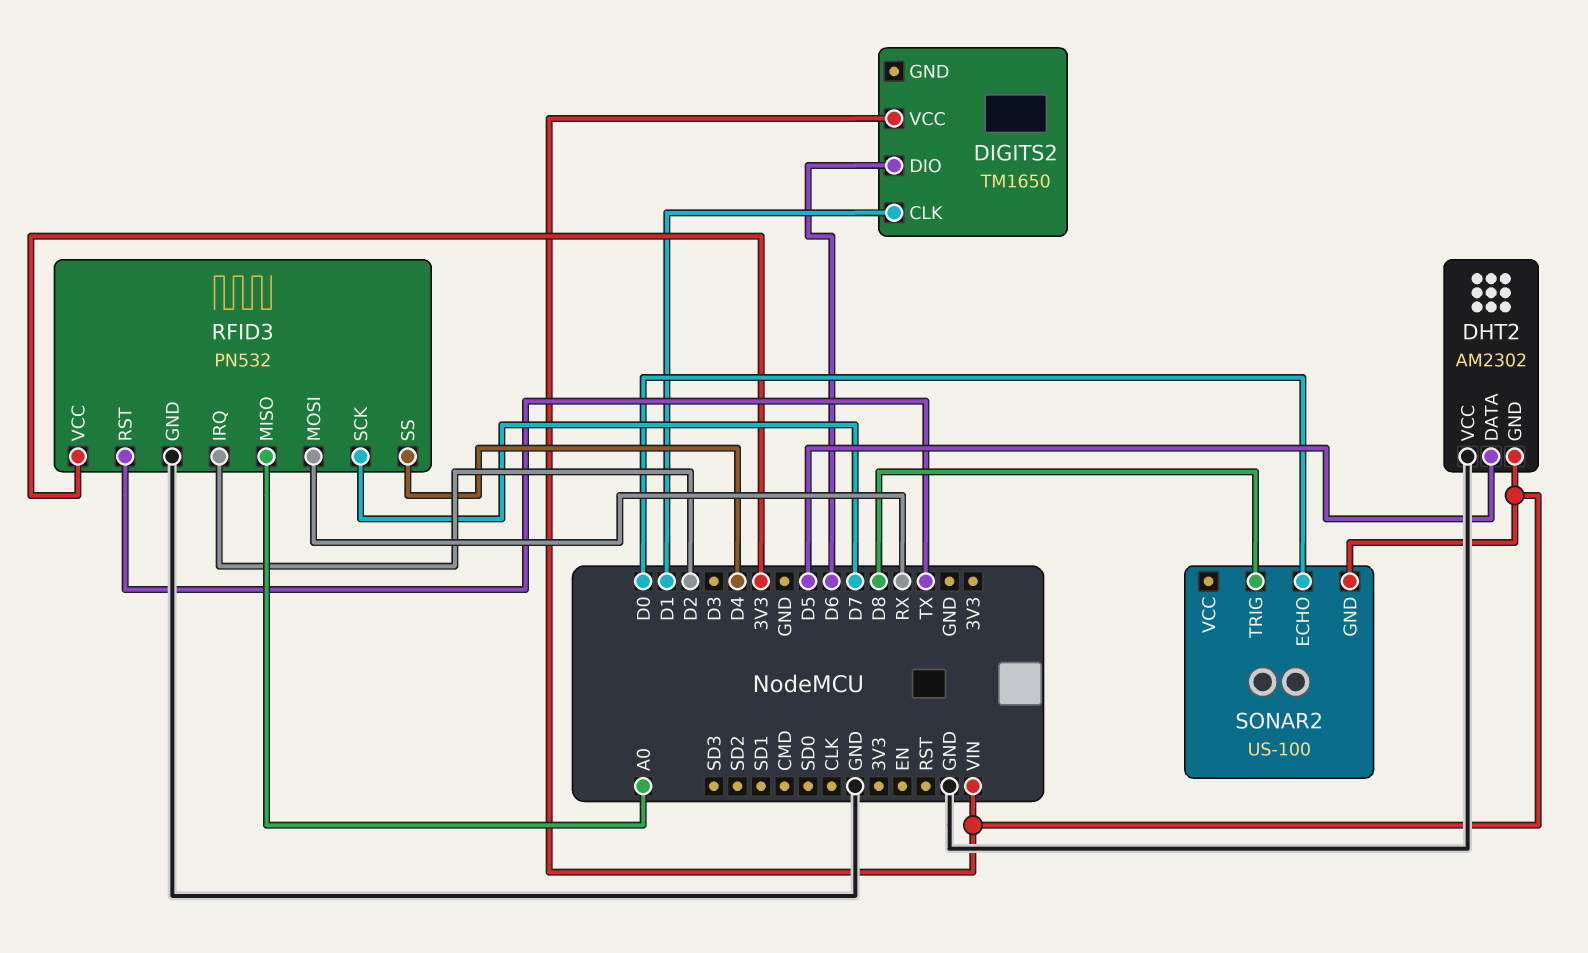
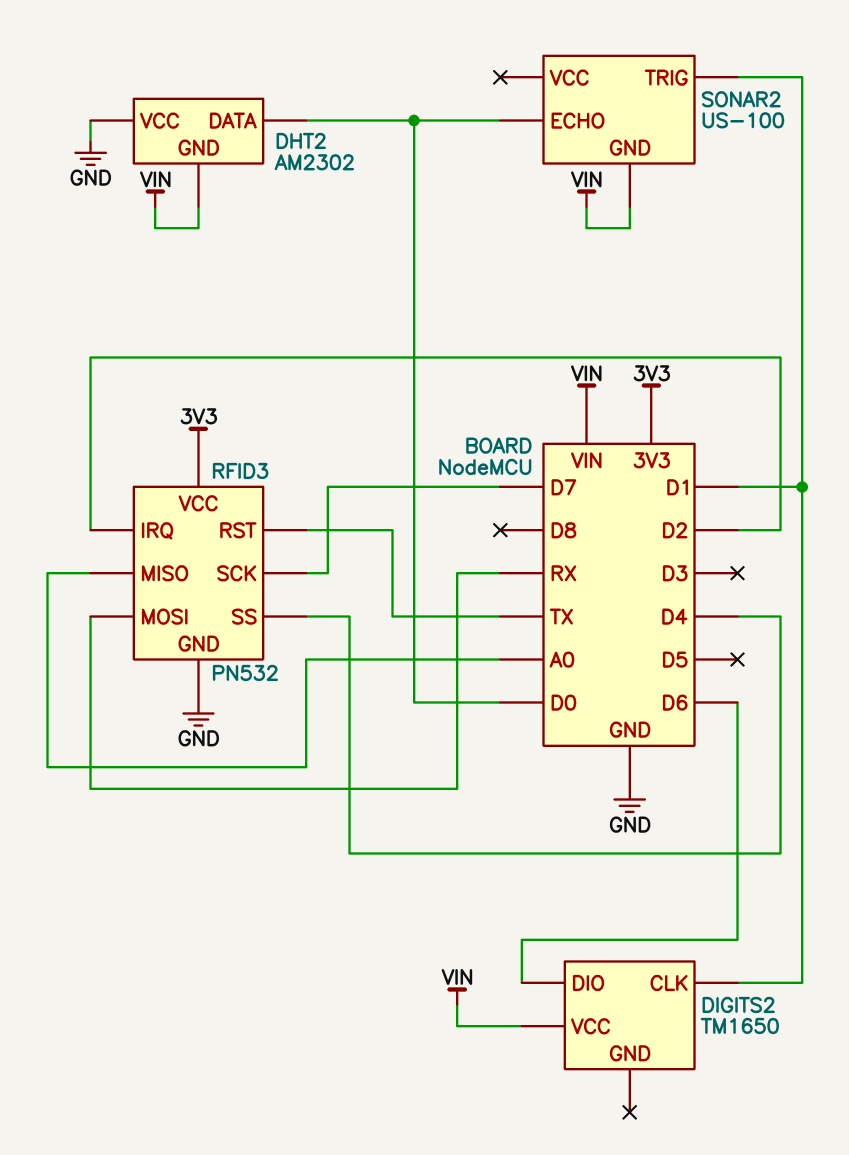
DHT2 pin DATA: D5 -> D0
SONAR2 pin TRIG: D8 -> D1

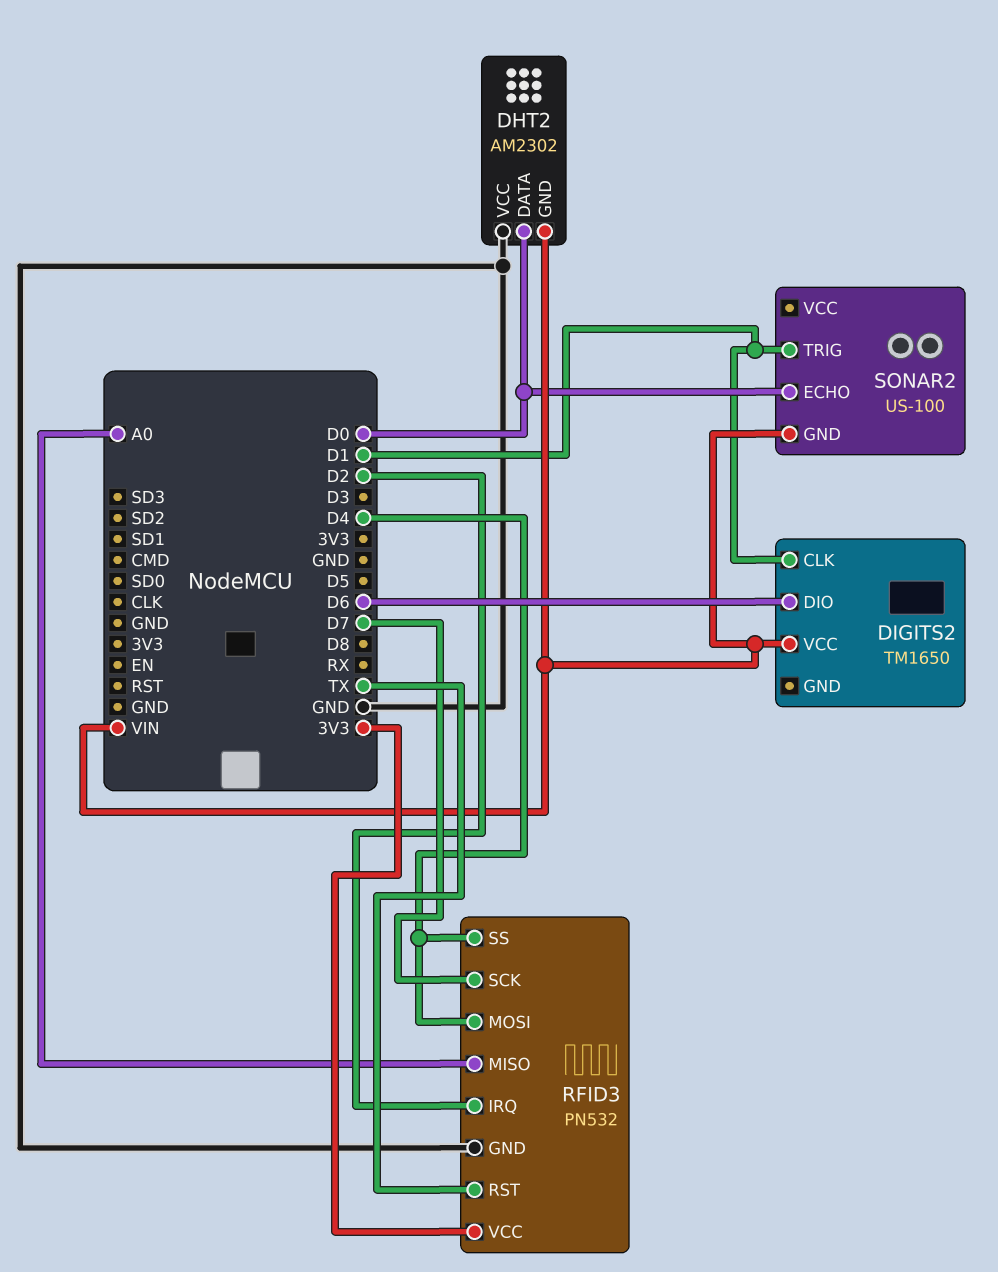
RFID3 pin MOSI: RX -> D4

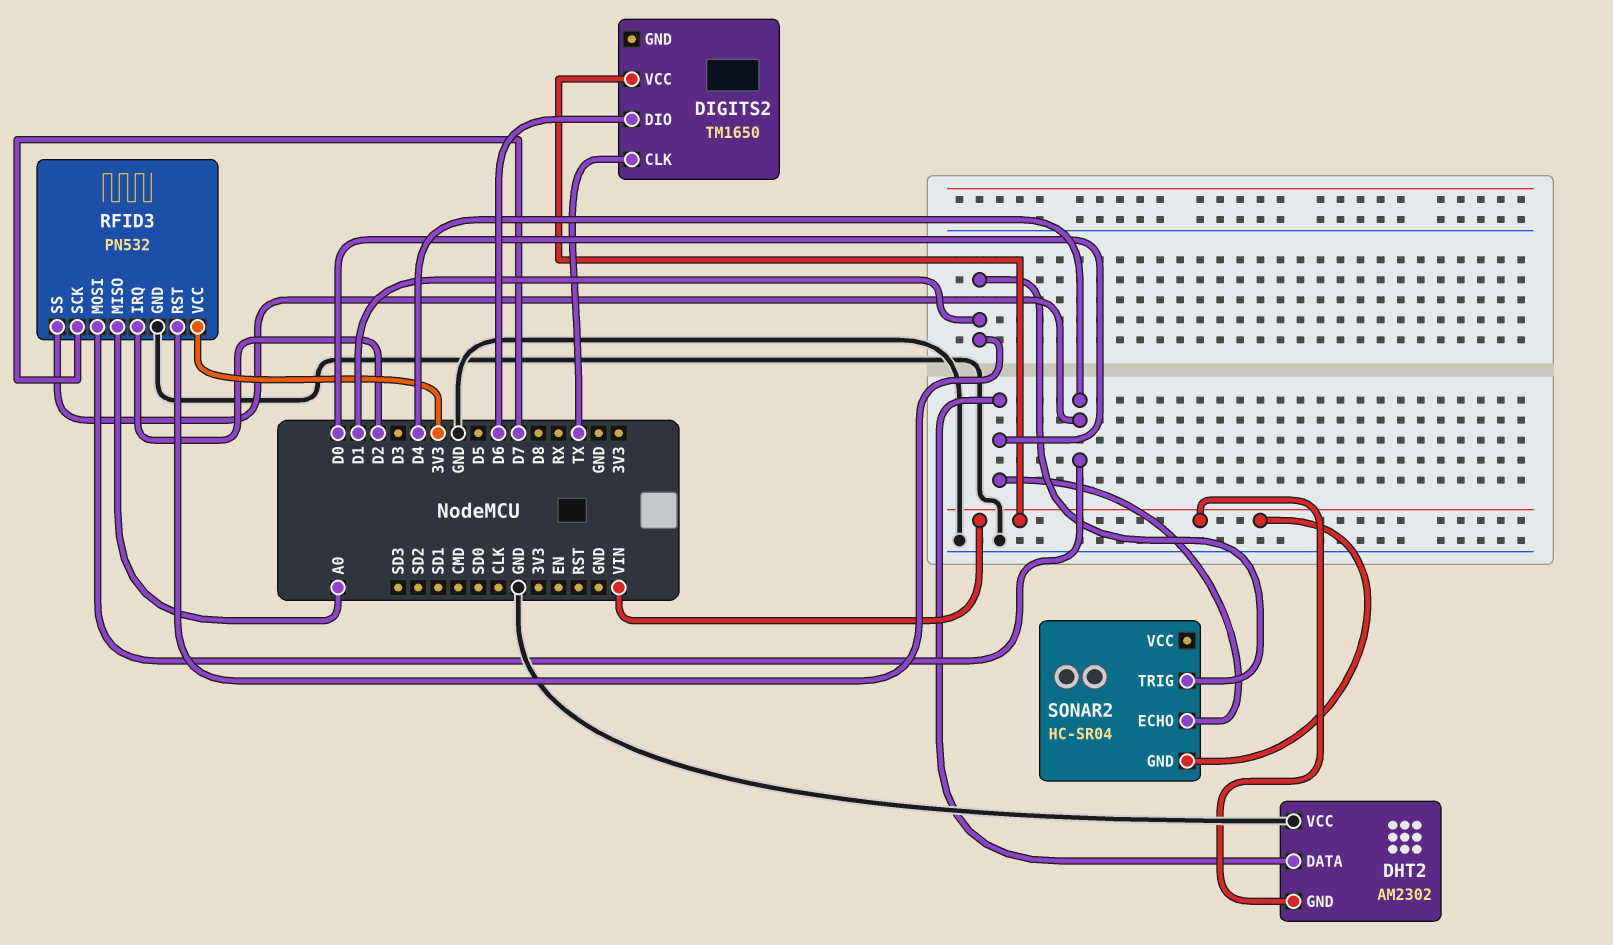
DIGITS2 pin CLK: D1 -> TX
RFID3 pin RST: TX -> D1
SONAR2: US-100 -> HC-SR04

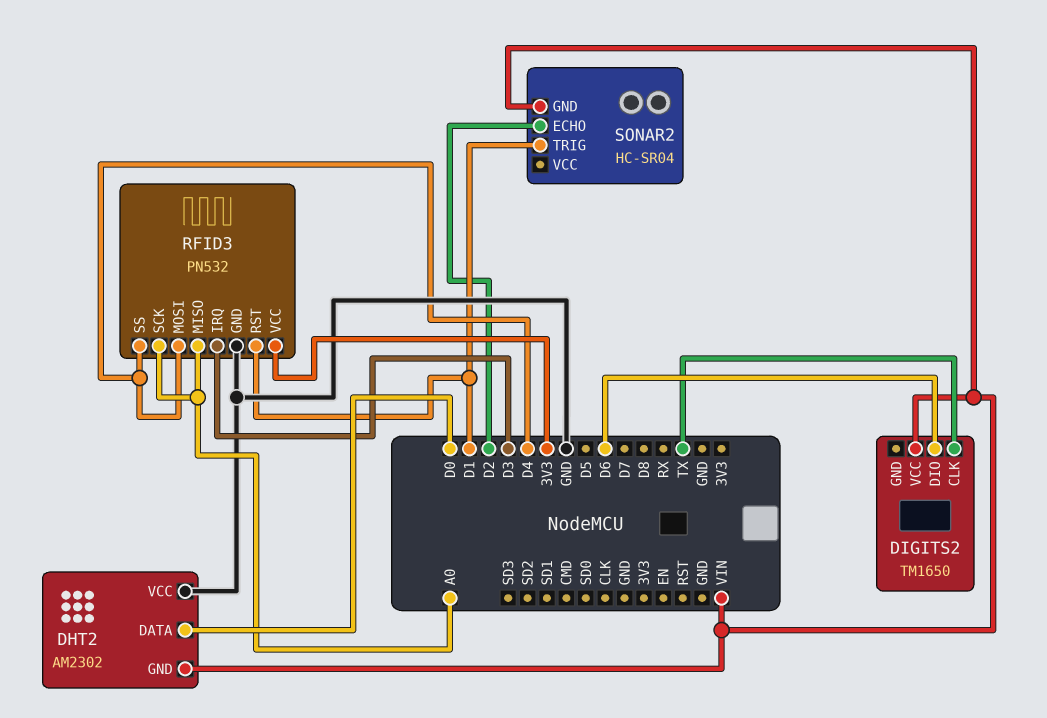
RFID3 pin IRQ: D2 -> D3
RFID3 pin SCK: D7 -> A0
SONAR2 pin ECHO: D0 -> D2

